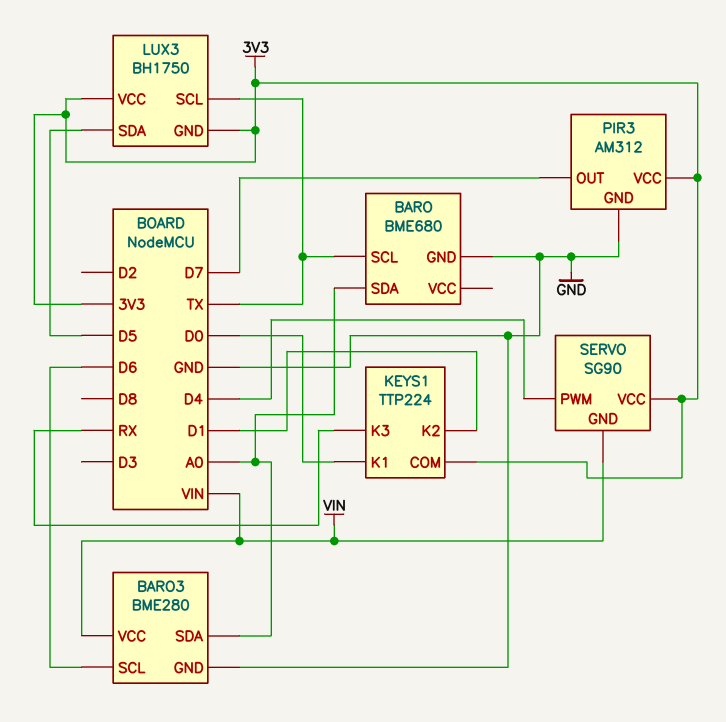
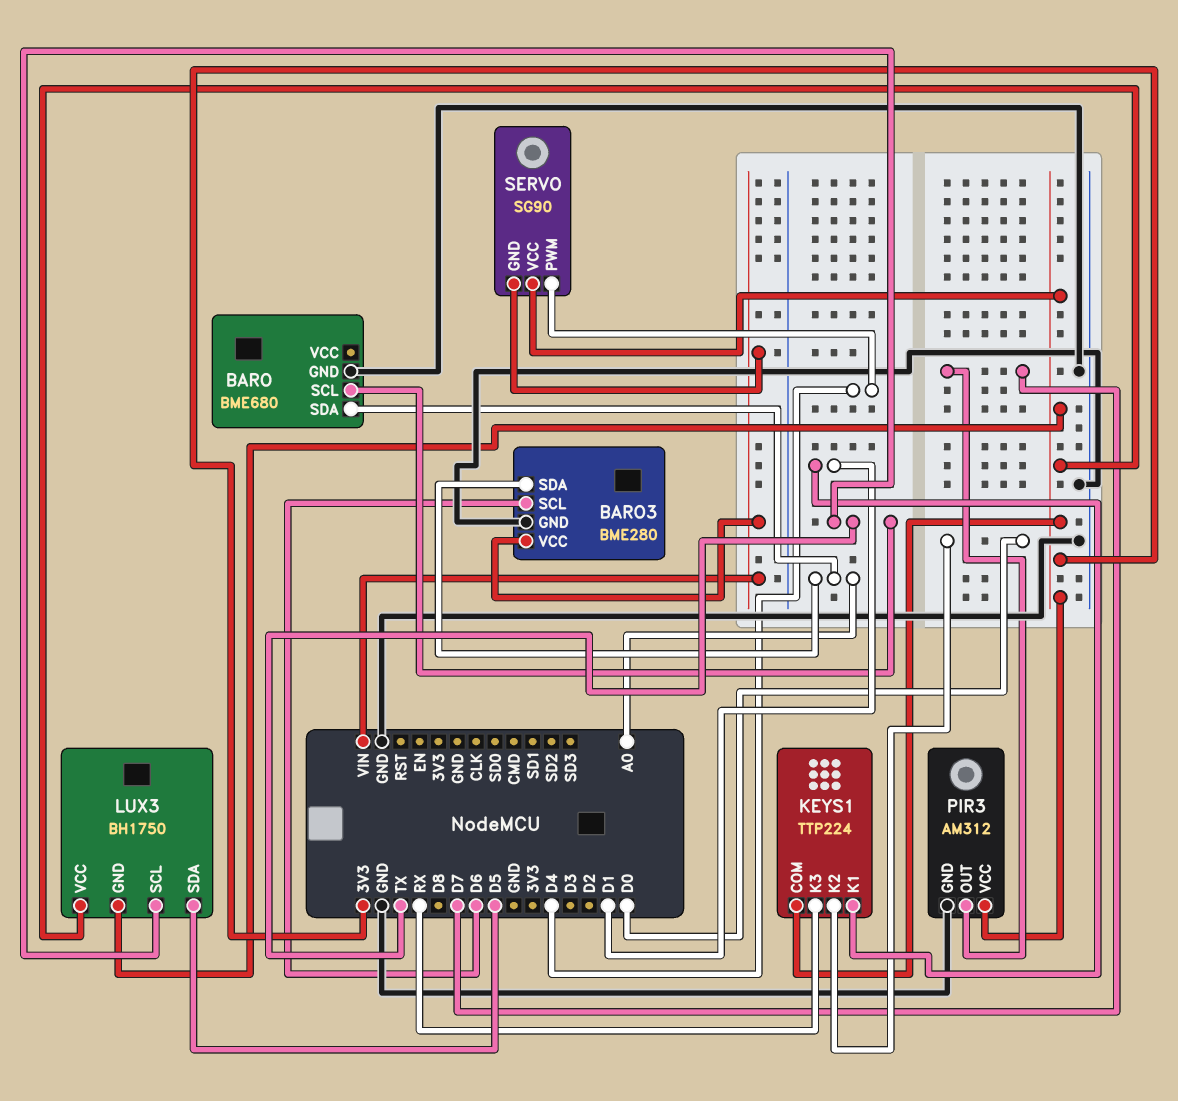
KEYS1 pin K1: D0 -> D1
KEYS1 pin K2: D1 -> D0

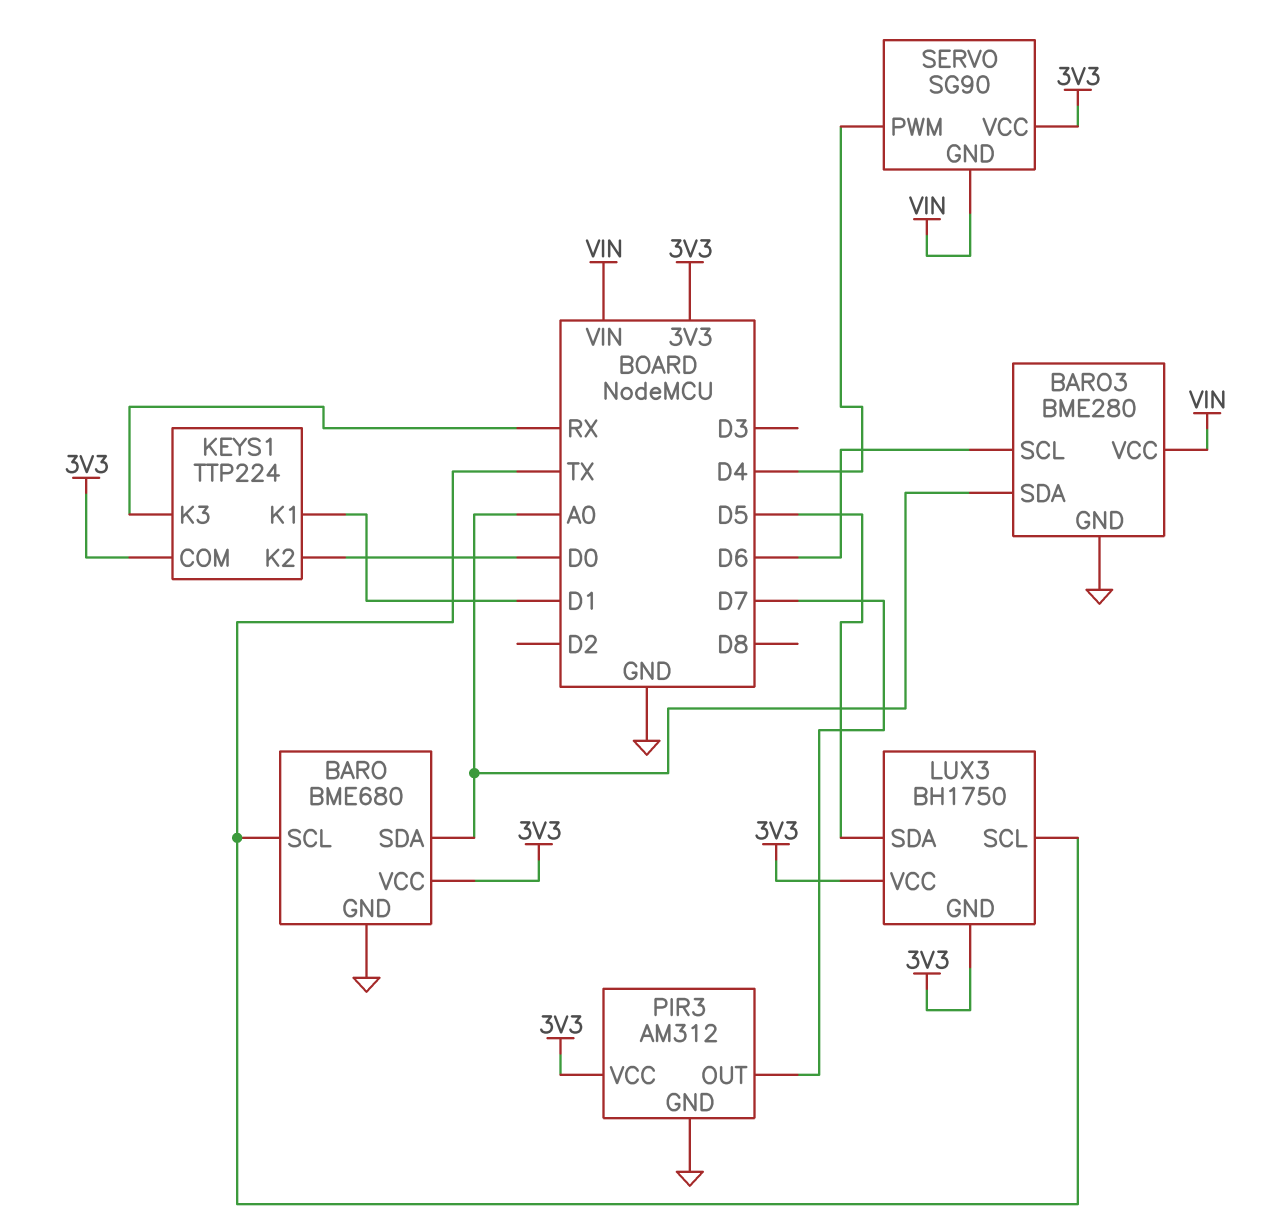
BARO pin VCC: none -> 3V3

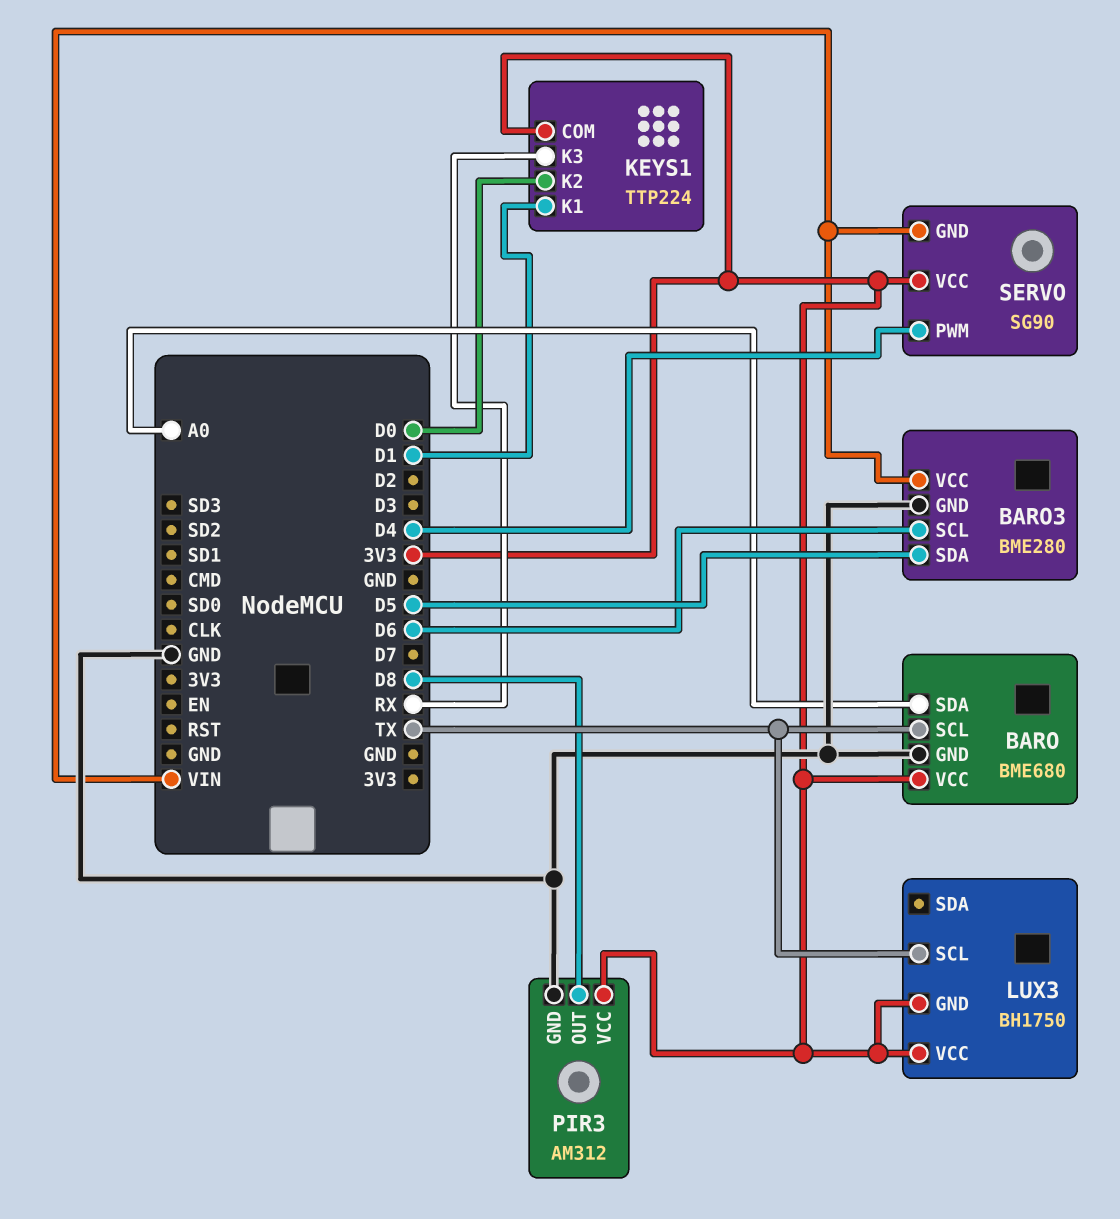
BARO3 pin SDA: A0 -> D5
LUX3 pin SDA: D5 -> none
PIR3 pin OUT: D7 -> D8

